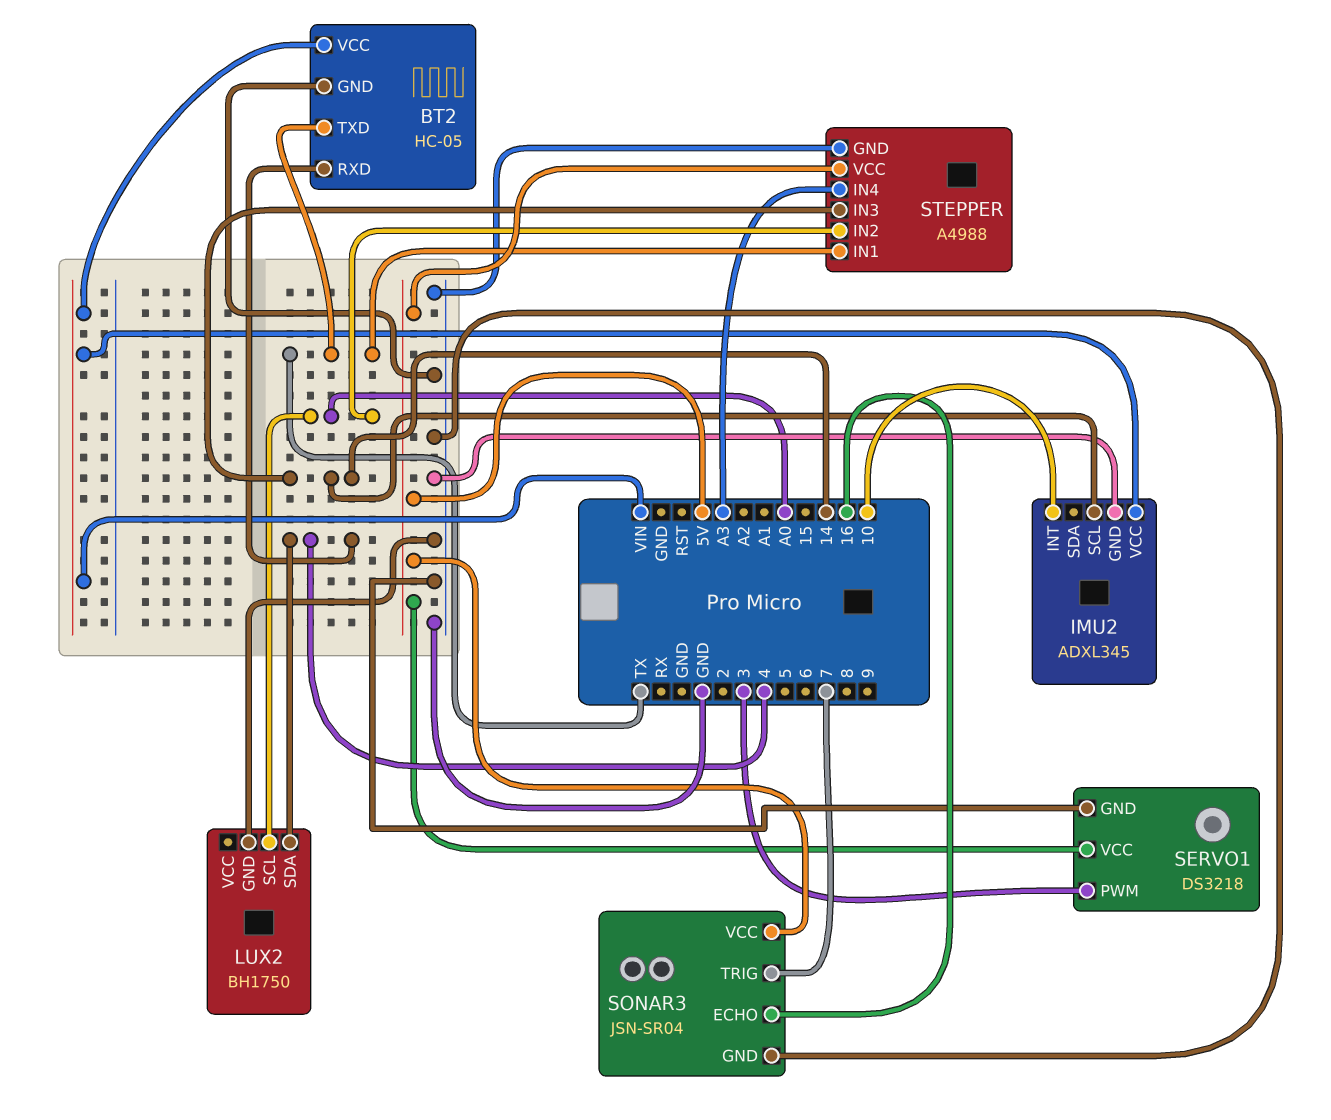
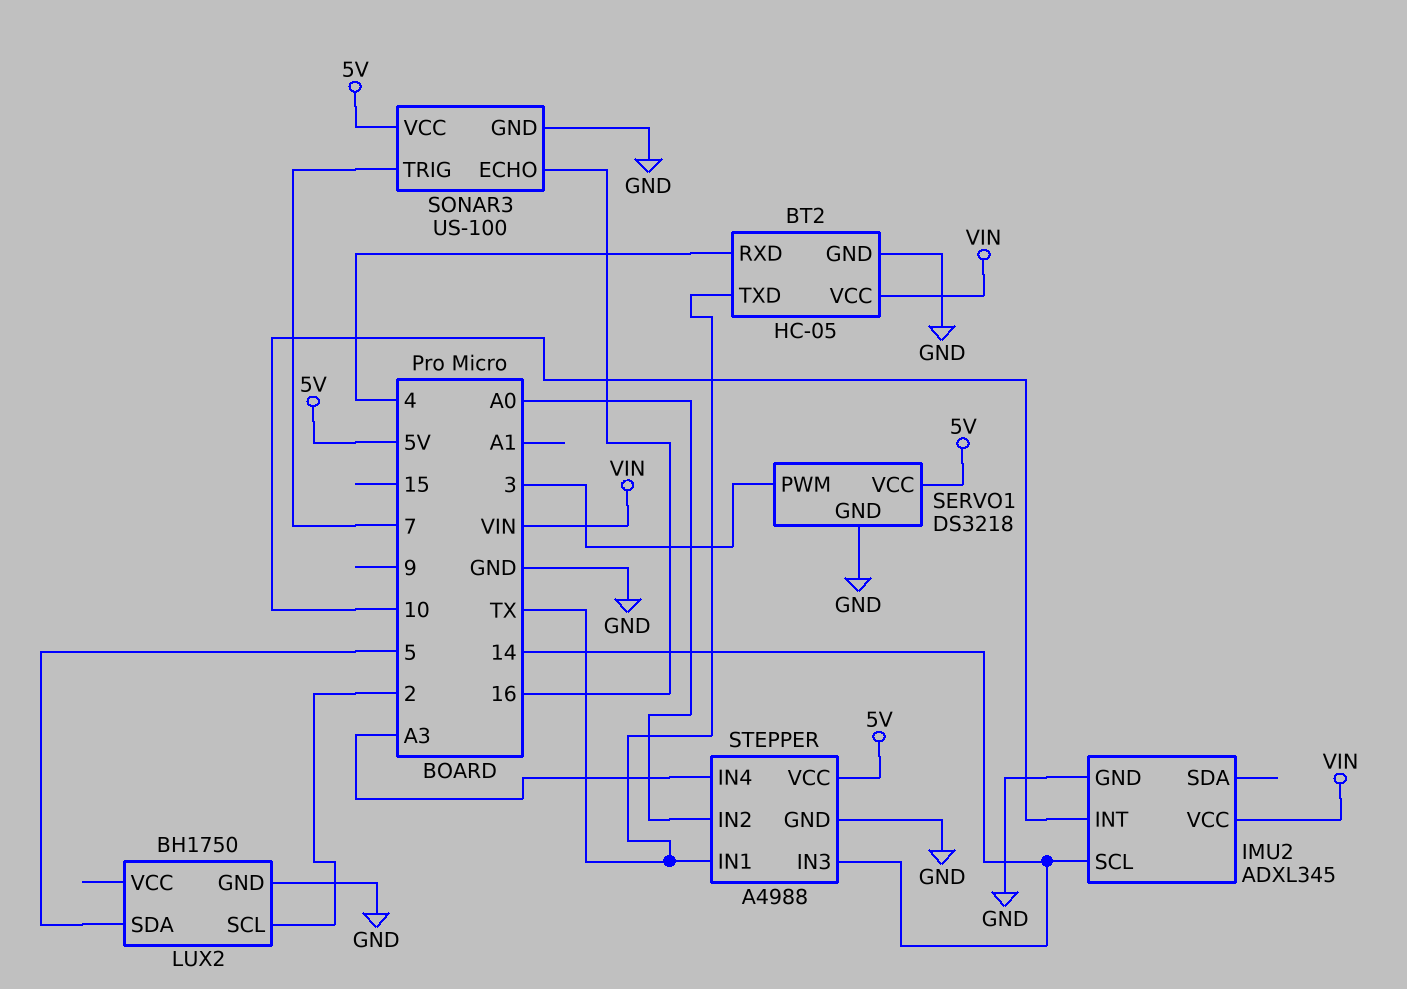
LUX2 pin SCL: A0 -> 2
LUX2 pin SDA: 4 -> 5
SONAR3: JSN-SR04 -> US-100

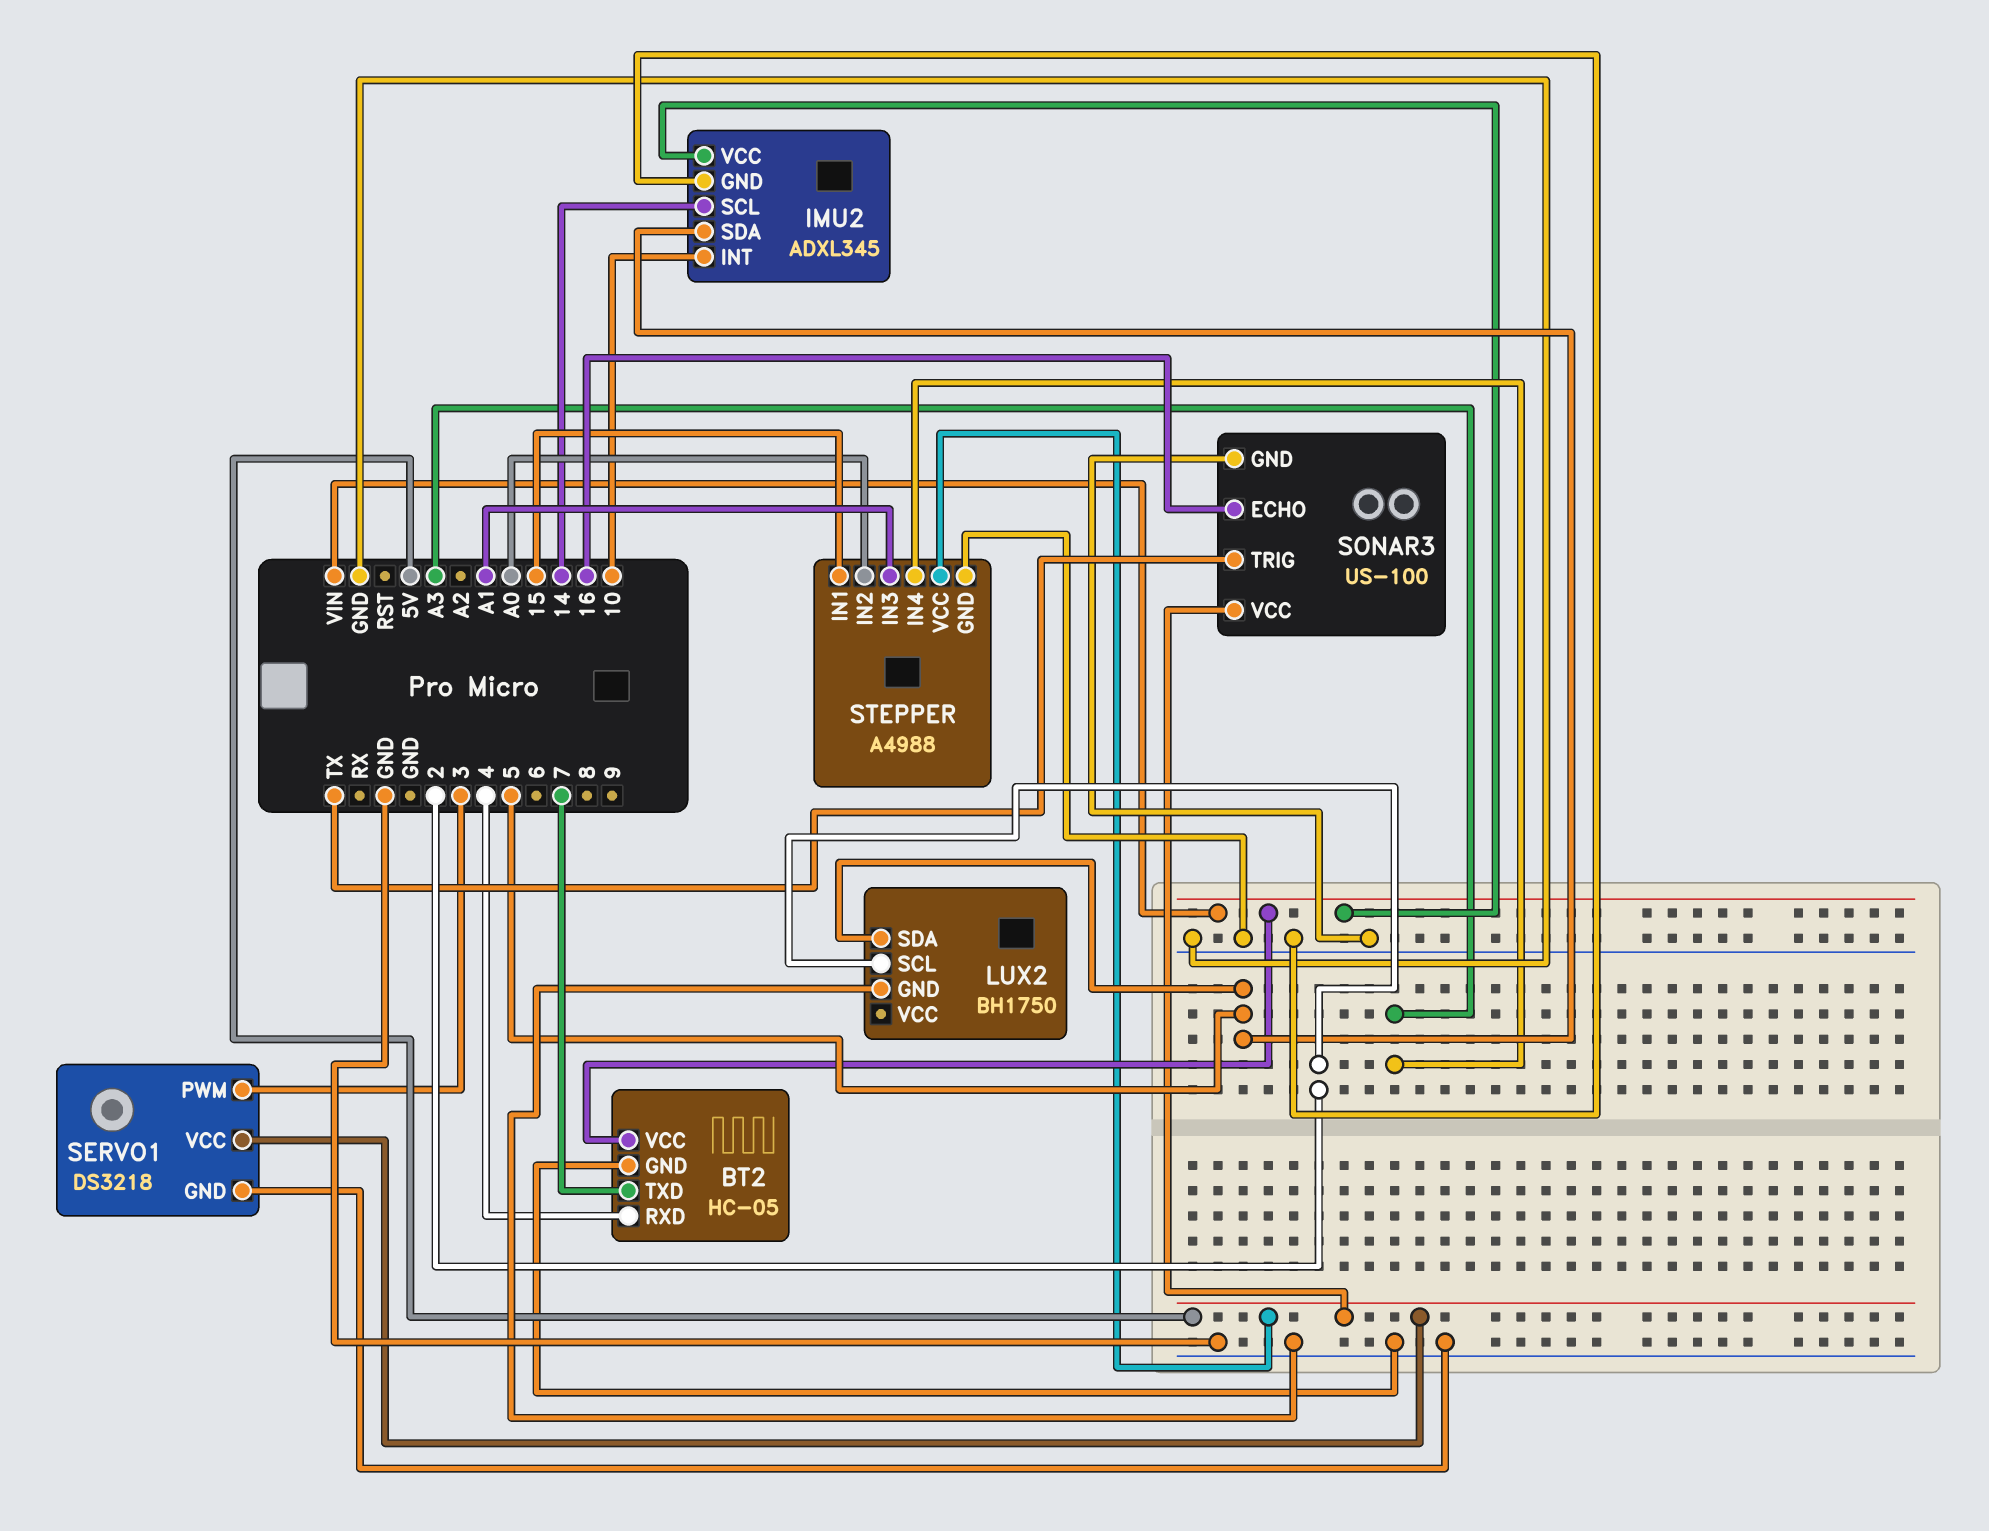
BT2 pin TXD: TX -> 7
IMU2 pin SDA: none -> 5
SONAR3 pin TRIG: 7 -> TX
STEPPER pin IN1: TX -> 15
STEPPER pin IN3: 14 -> A1

